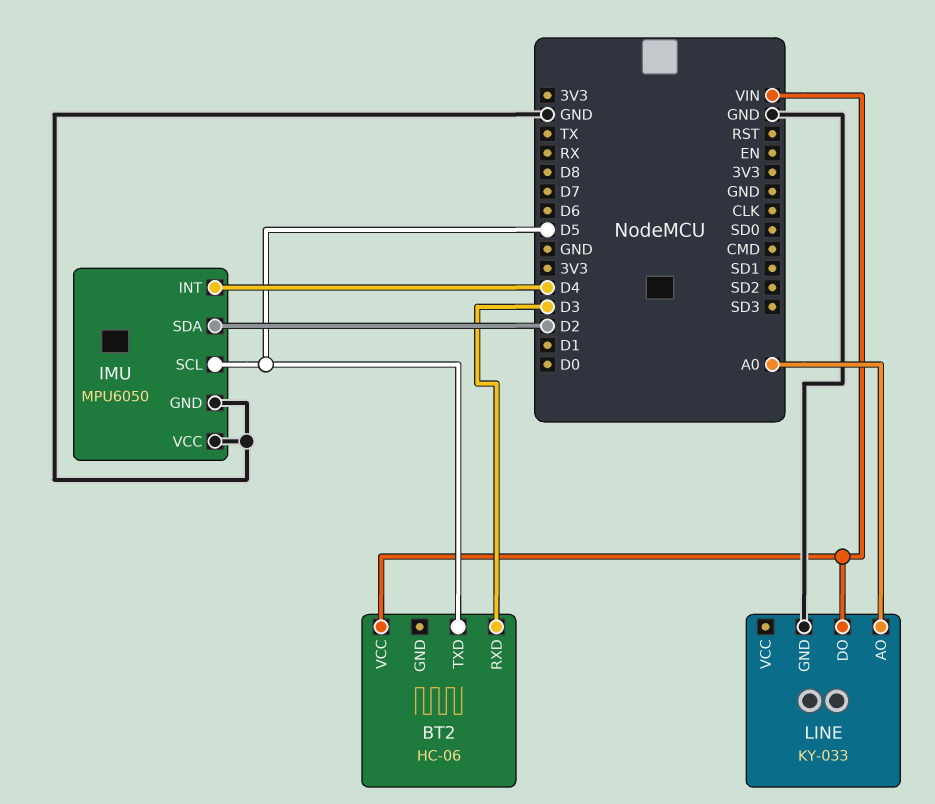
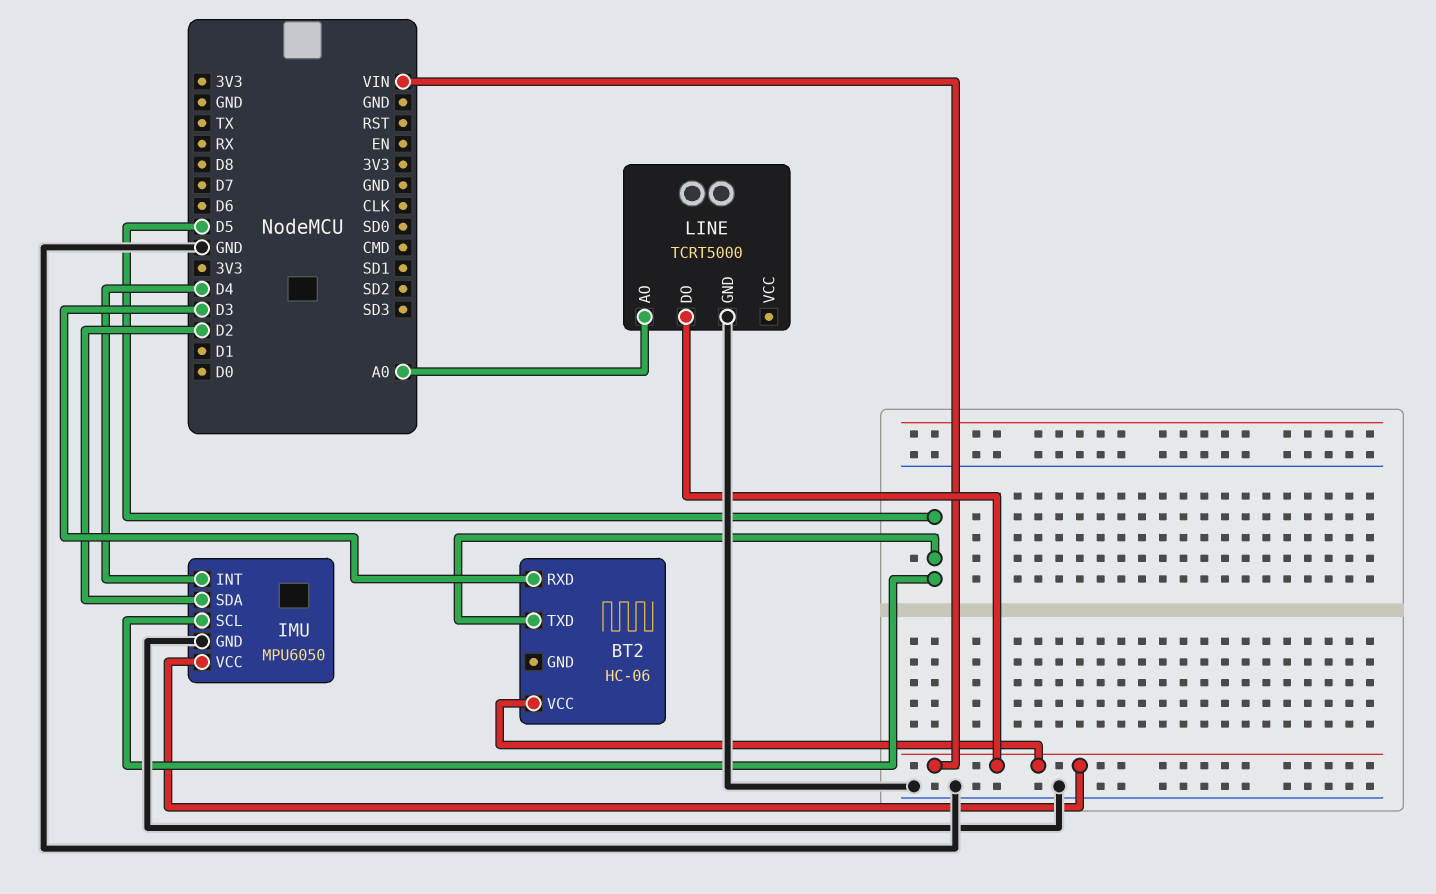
IMU pin VCC: GND -> VIN
LINE: KY-033 -> TCRT5000

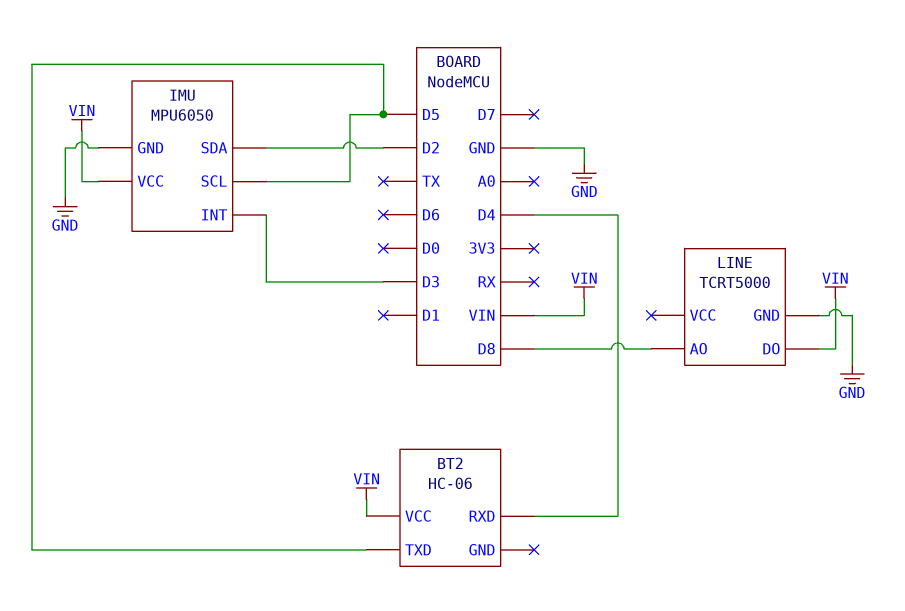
BT2 pin RXD: D3 -> D4
IMU pin INT: D4 -> D3
LINE pin AO: A0 -> D8

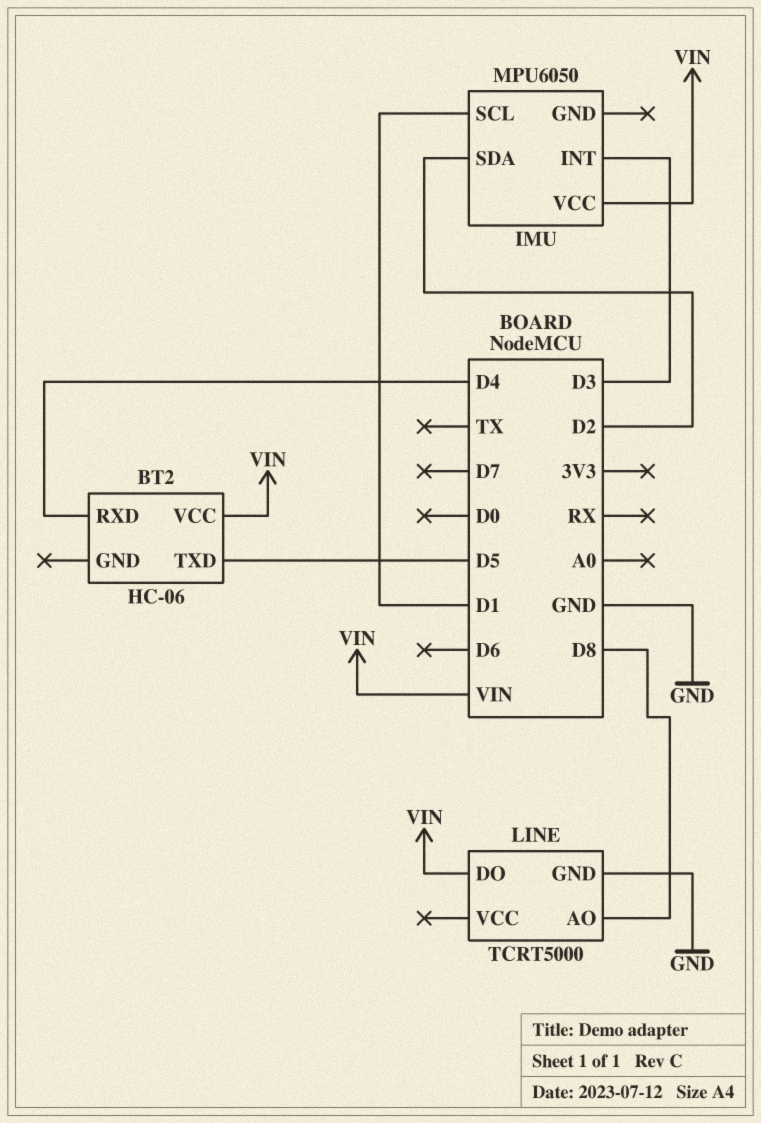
IMU pin GND: GND -> none
IMU pin SCL: D5 -> D1

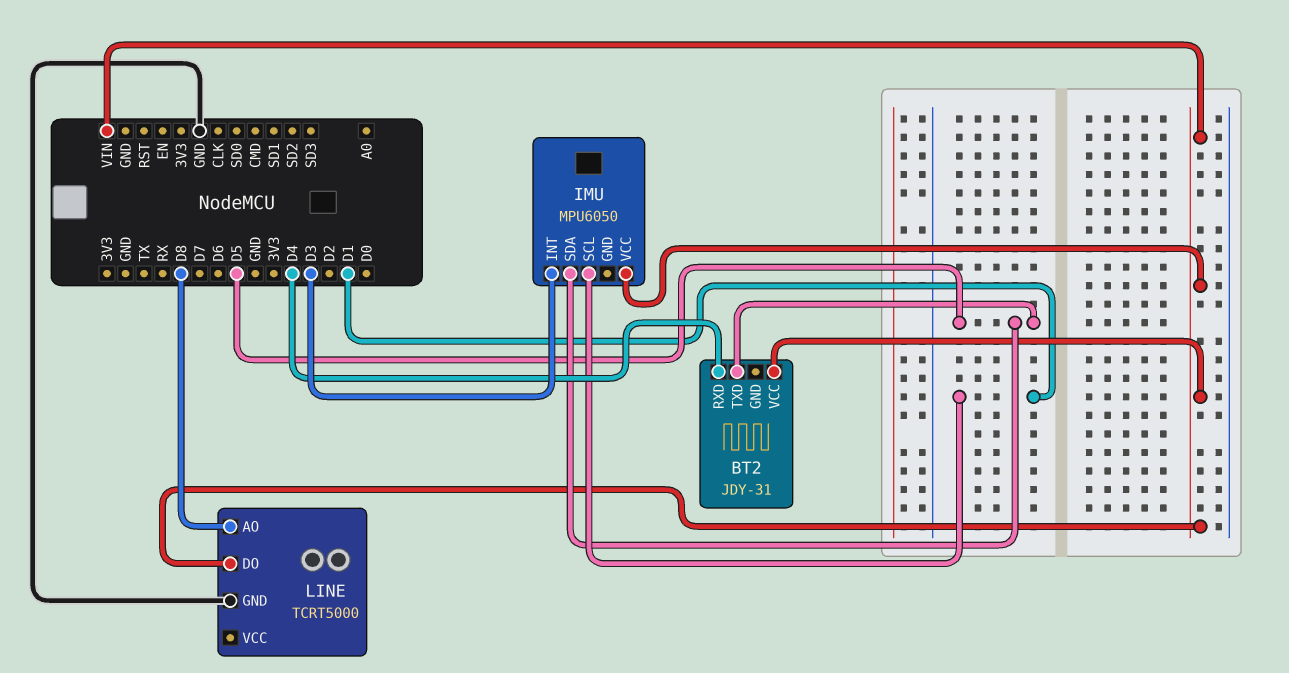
BT2: HC-06 -> JDY-31
IMU pin SDA: D2 -> D5

